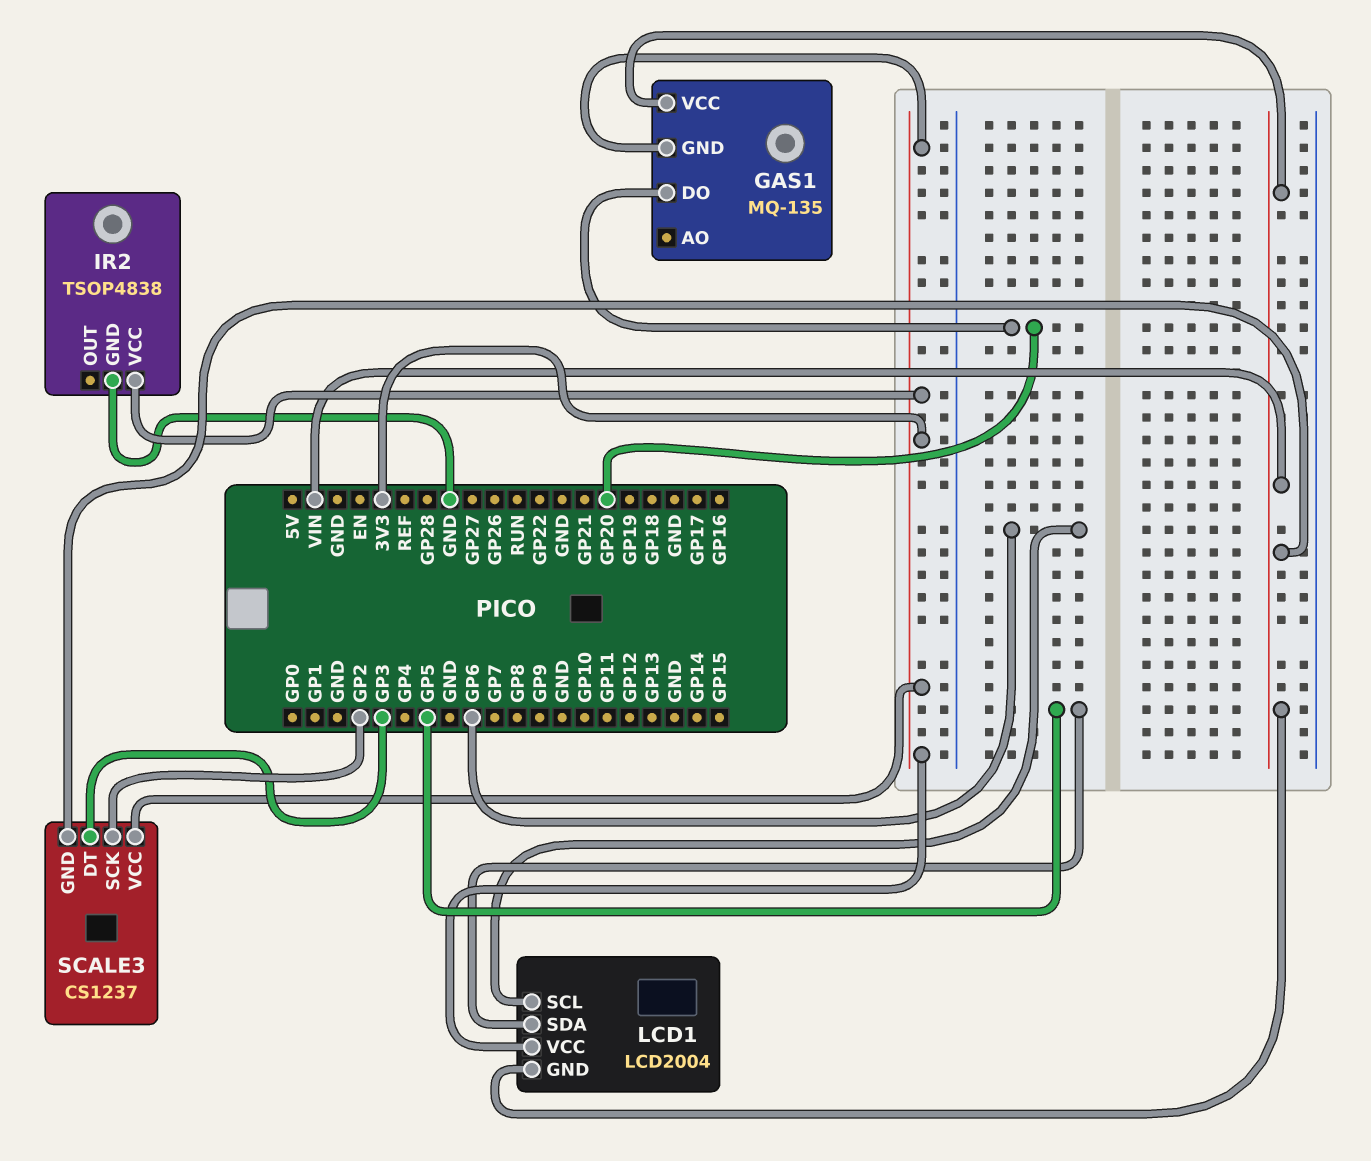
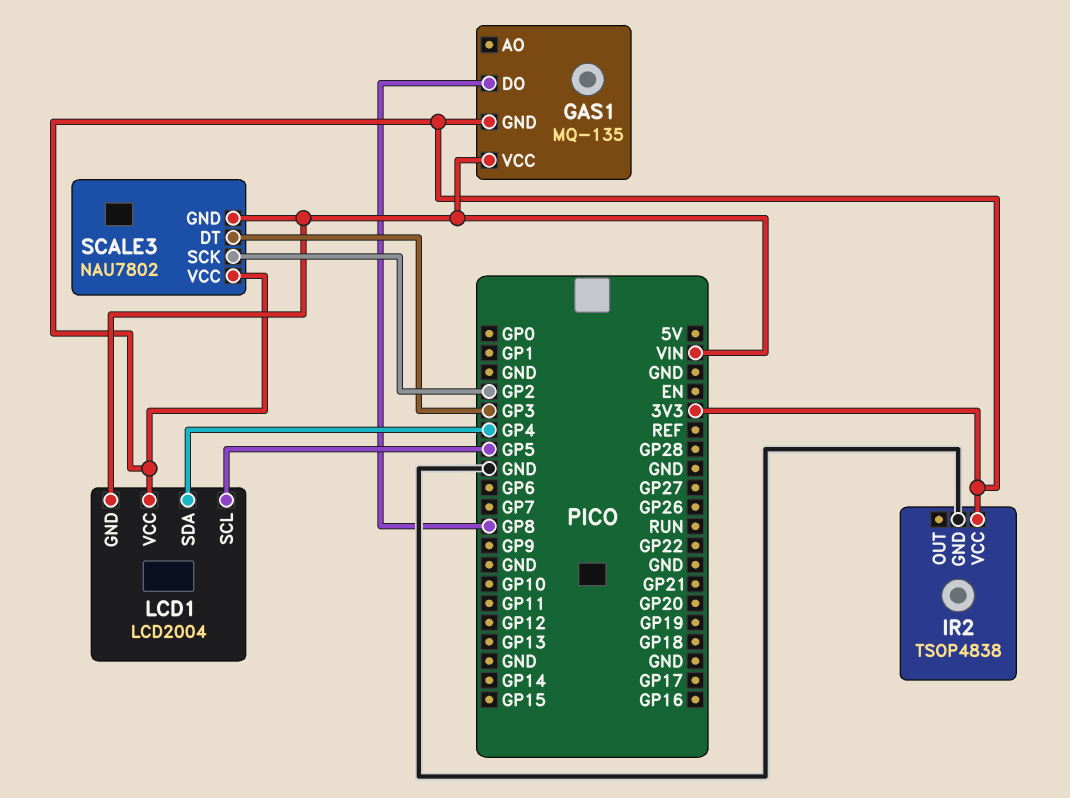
GAS1 pin DO: GP20 -> GP8
LCD1 pin SCL: GP6 -> GP5
LCD1 pin SDA: GP5 -> GP4
SCALE3: CS1237 -> NAU7802

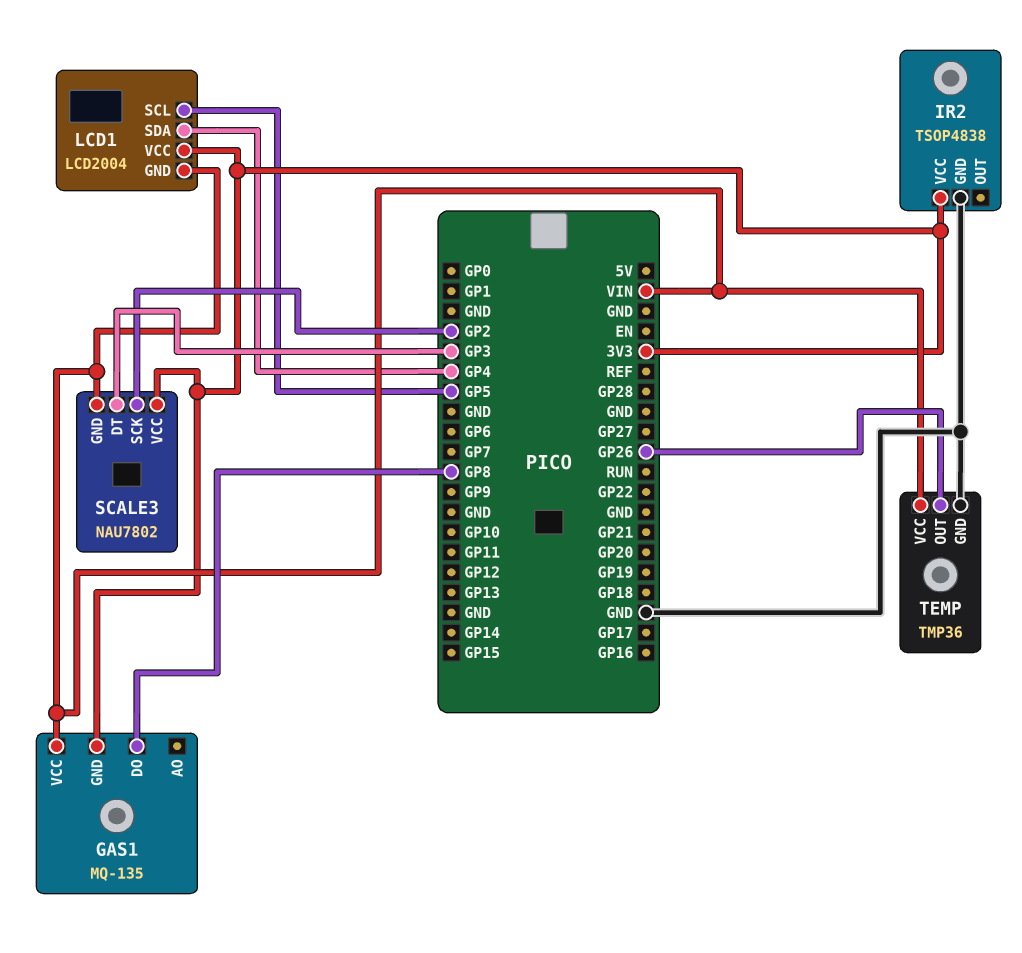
TEMP: none -> TMP36
TEMP pin GND: none -> GND
TEMP pin OUT: none -> GP26
TEMP pin VCC: none -> VIN

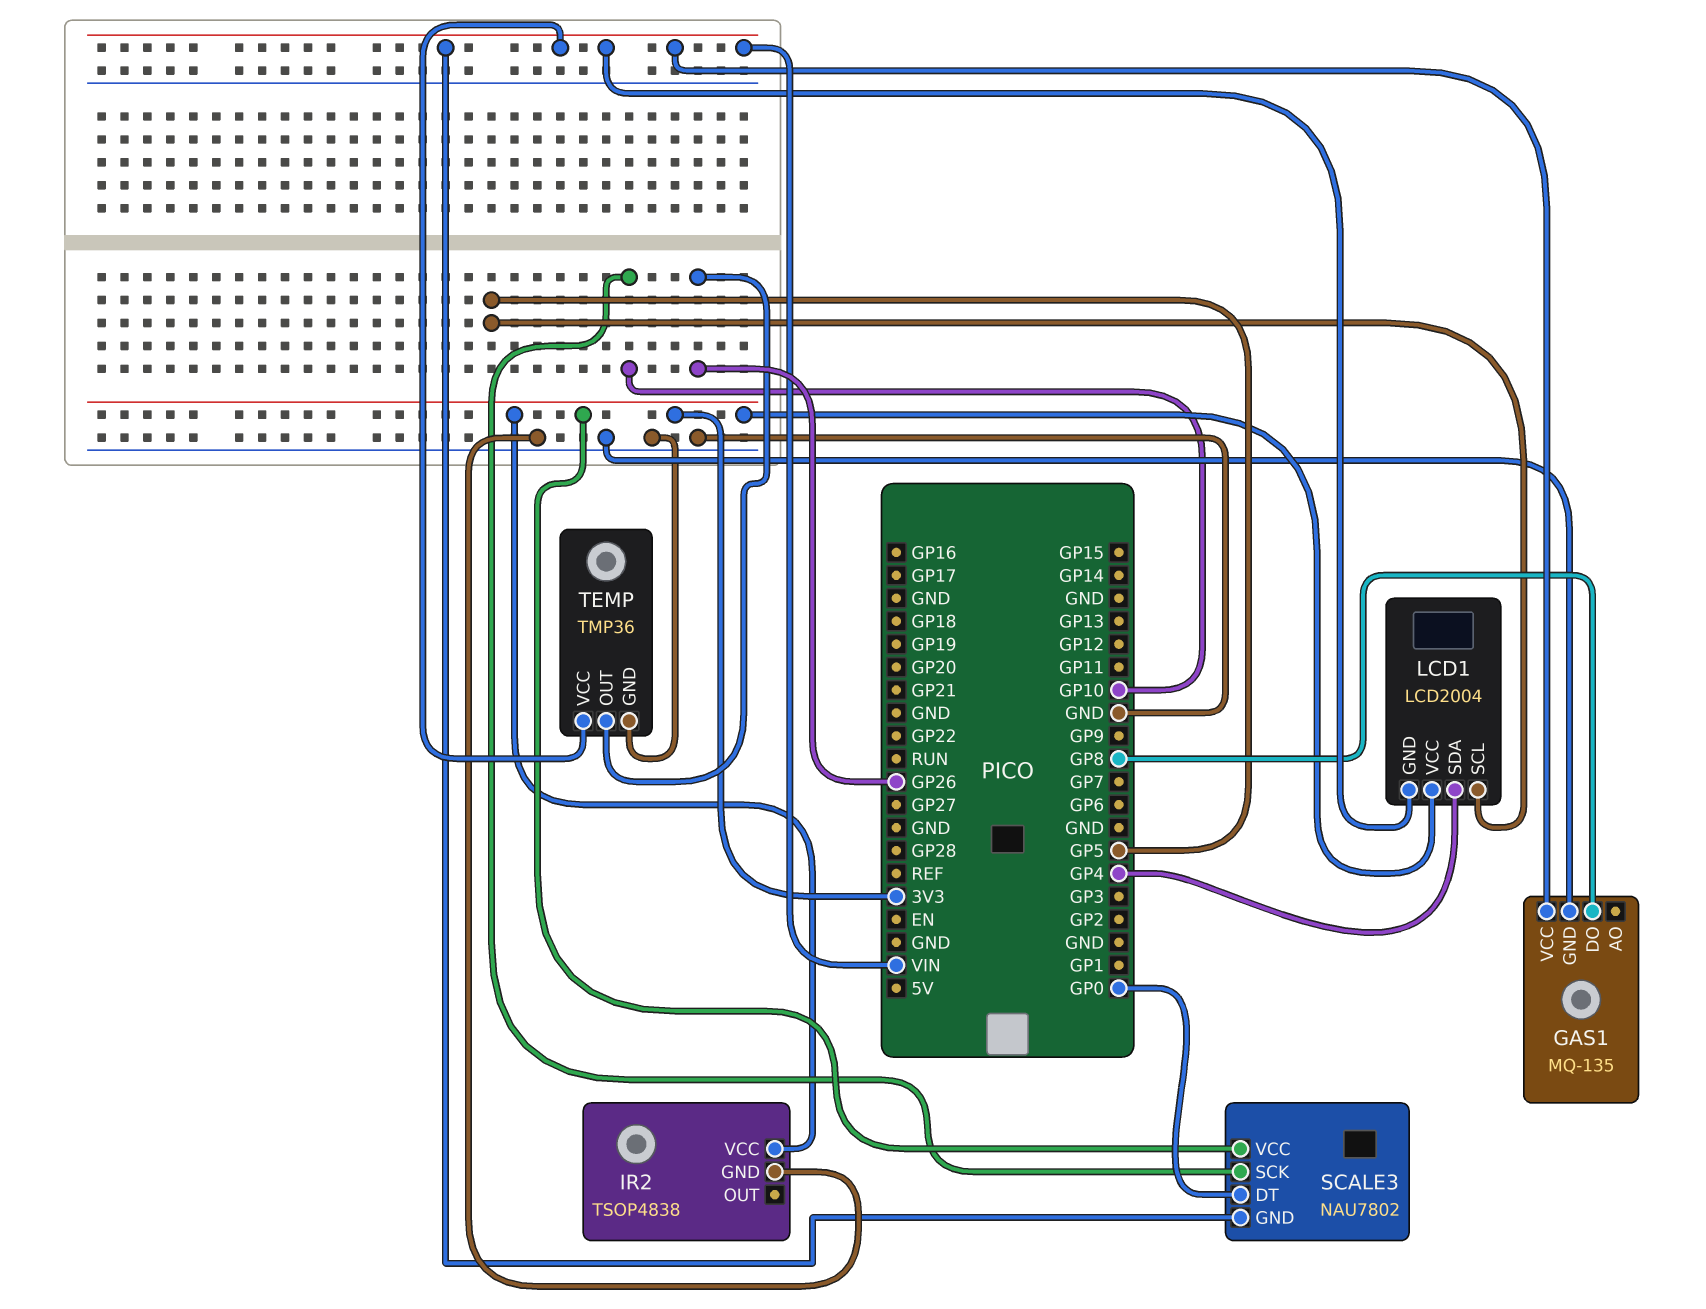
GAS1 pin GND: 3V3 -> GND
SCALE3 pin DT: GP3 -> GP0
SCALE3 pin SCK: GP2 -> GP10

